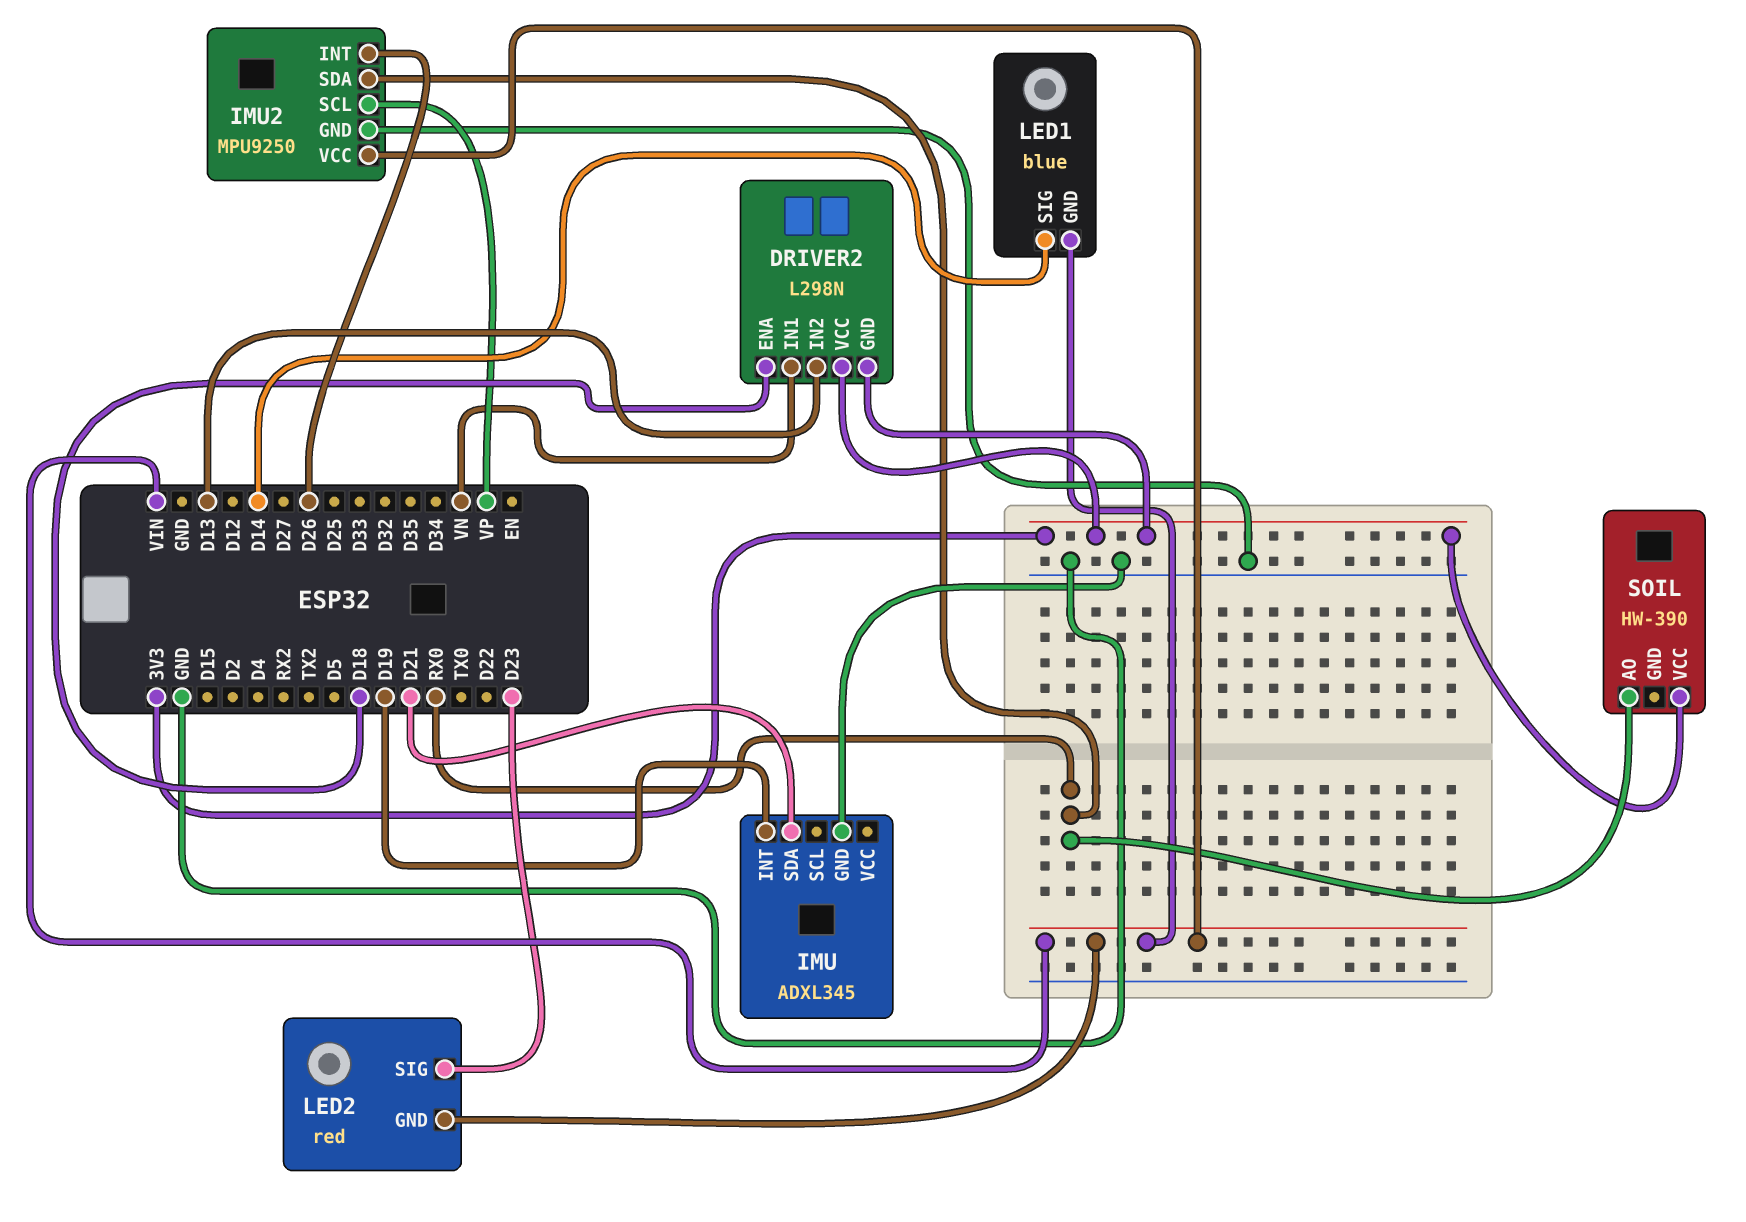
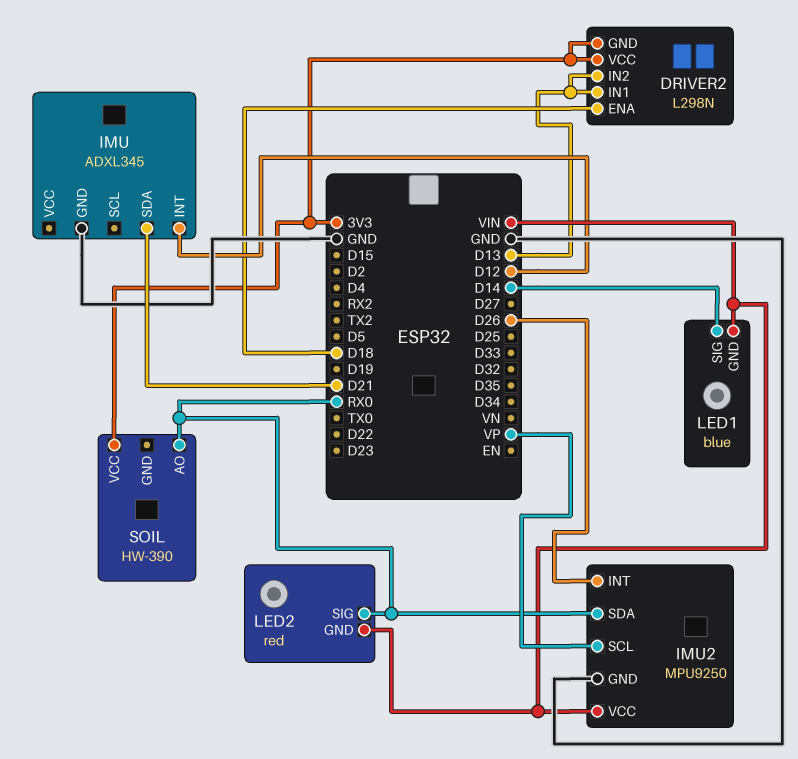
DRIVER2 pin IN1: VN -> D13
IMU pin INT: D19 -> D12
LED2 pin SIG: D23 -> RX0

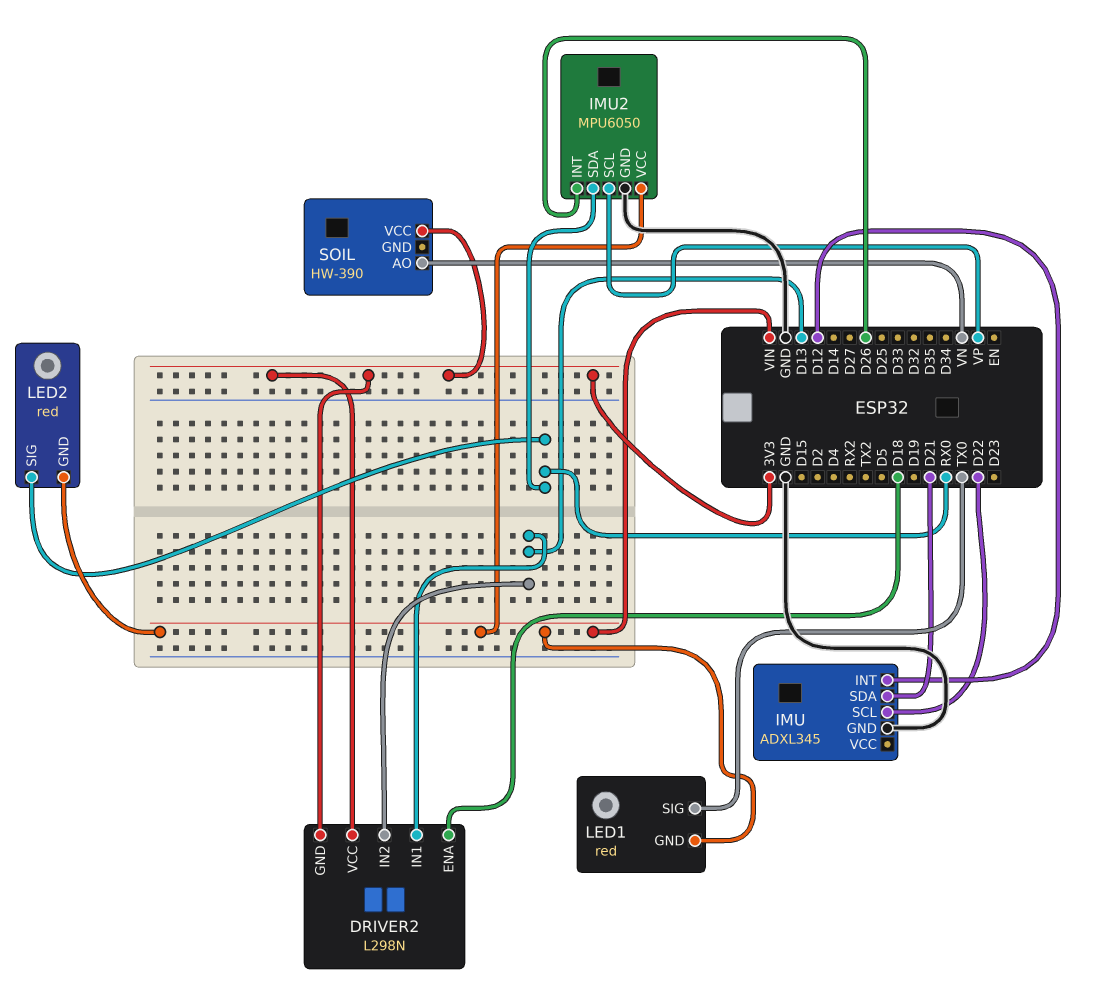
IMU pin SCL: none -> D22
IMU2: MPU9250 -> MPU6050
LED1: blue -> red
LED1 pin SIG: D14 -> TX0
SOIL pin AO: RX0 -> VN

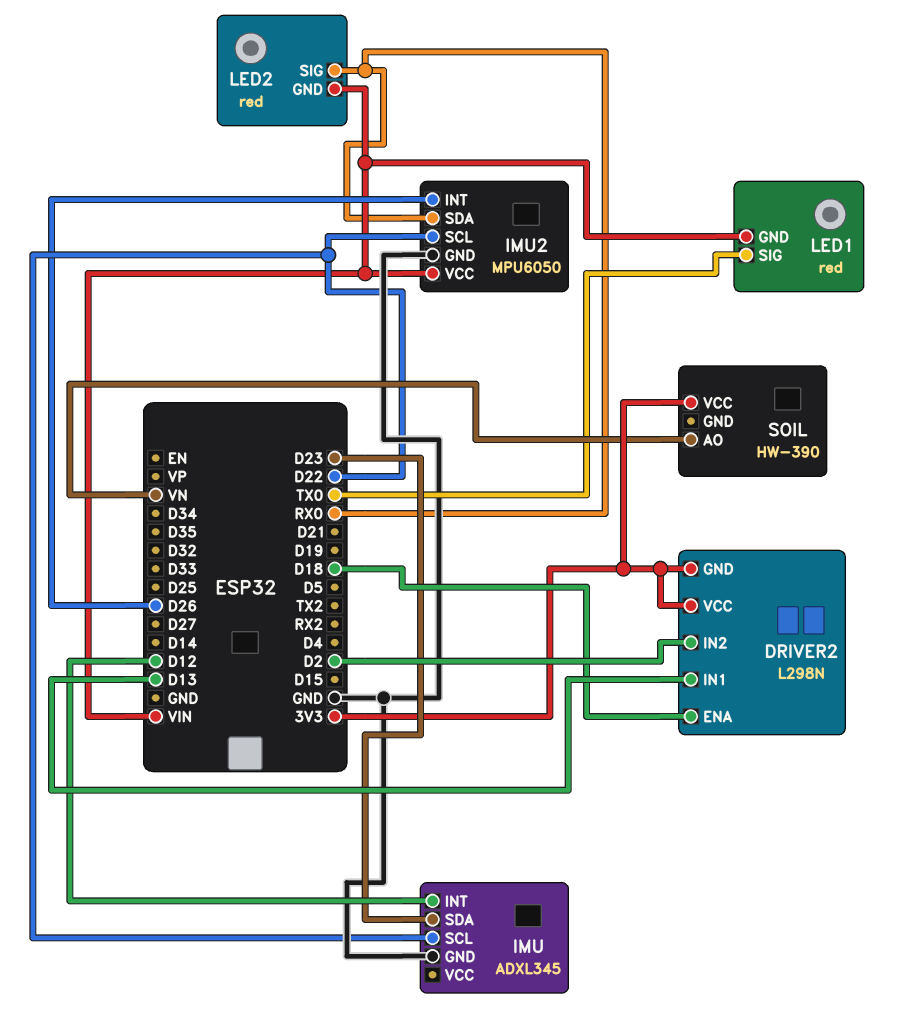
DRIVER2 pin IN2: D13 -> D2
IMU pin SDA: D21 -> D23
IMU2 pin SCL: VP -> D22

